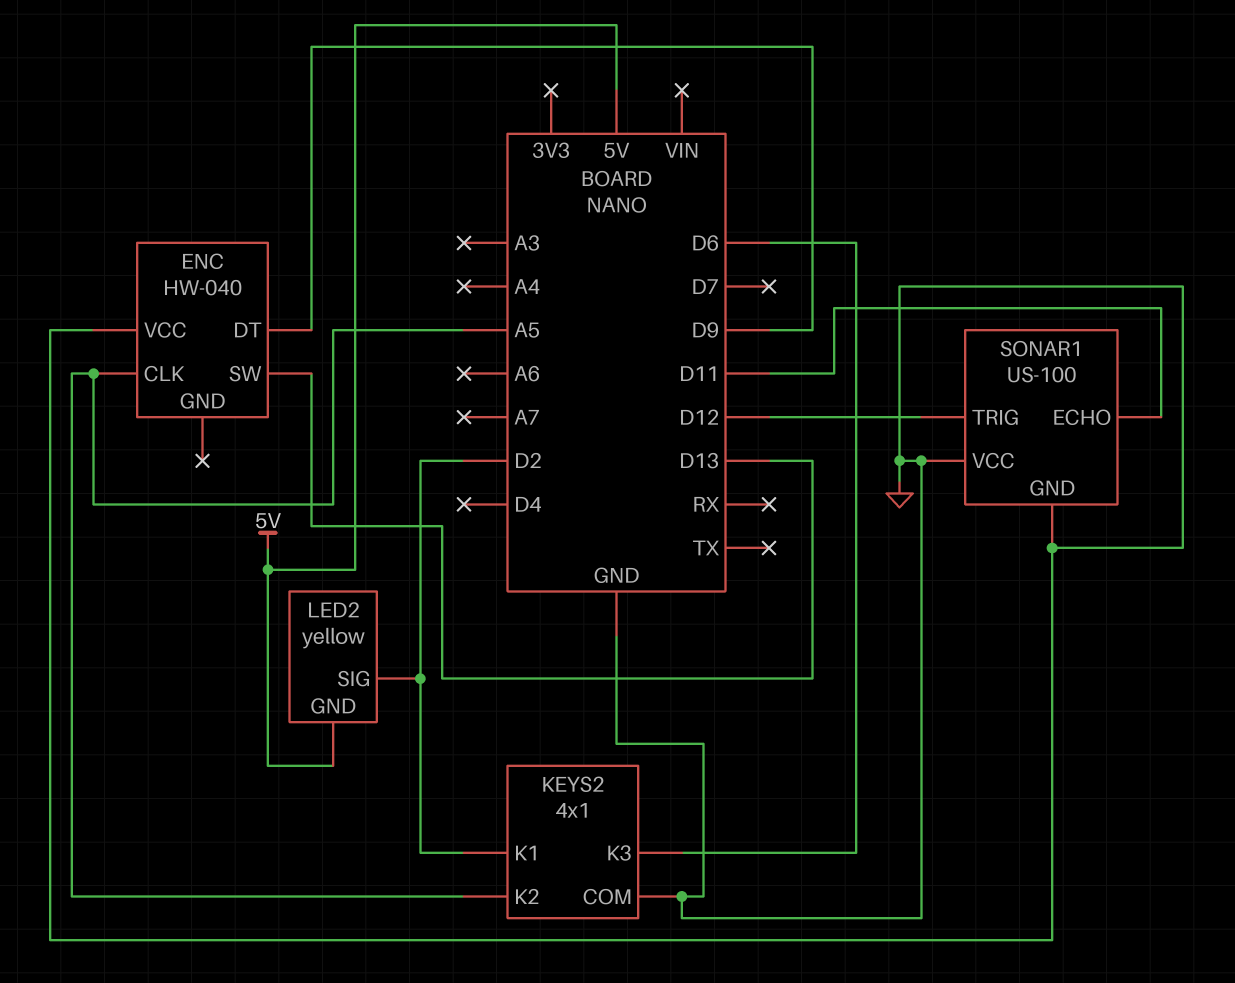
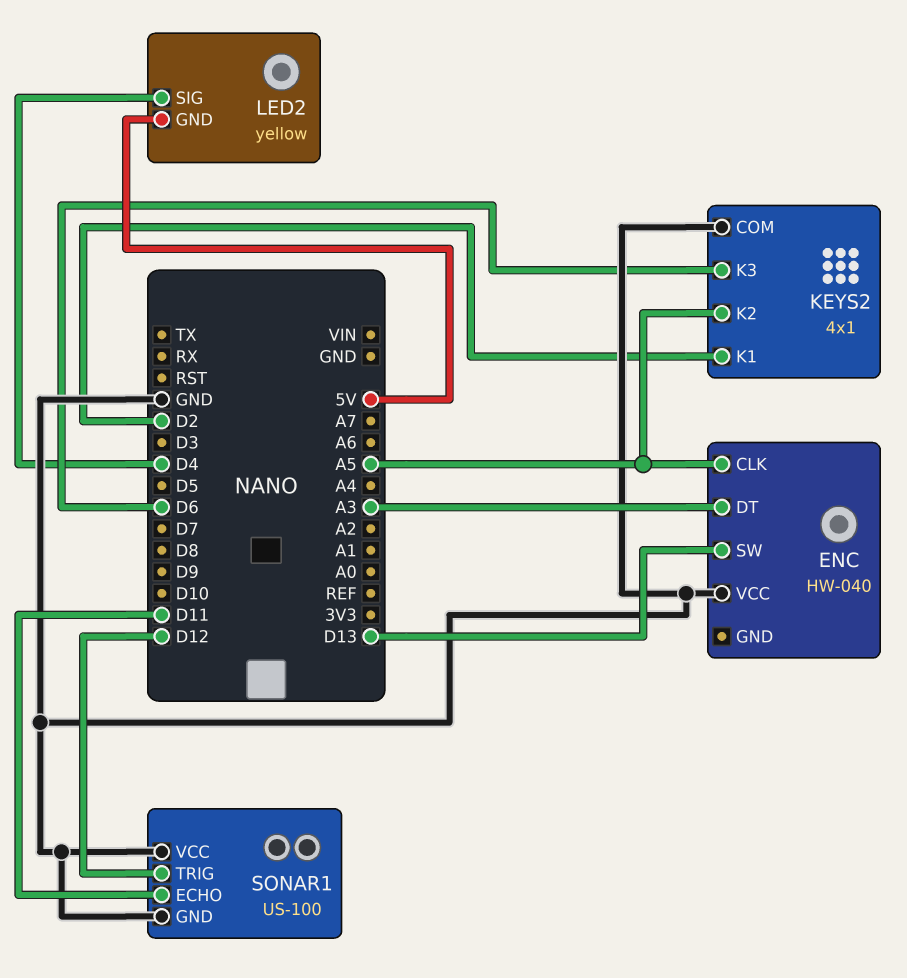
ENC pin DT: D9 -> A3
LED2 pin SIG: D2 -> D4

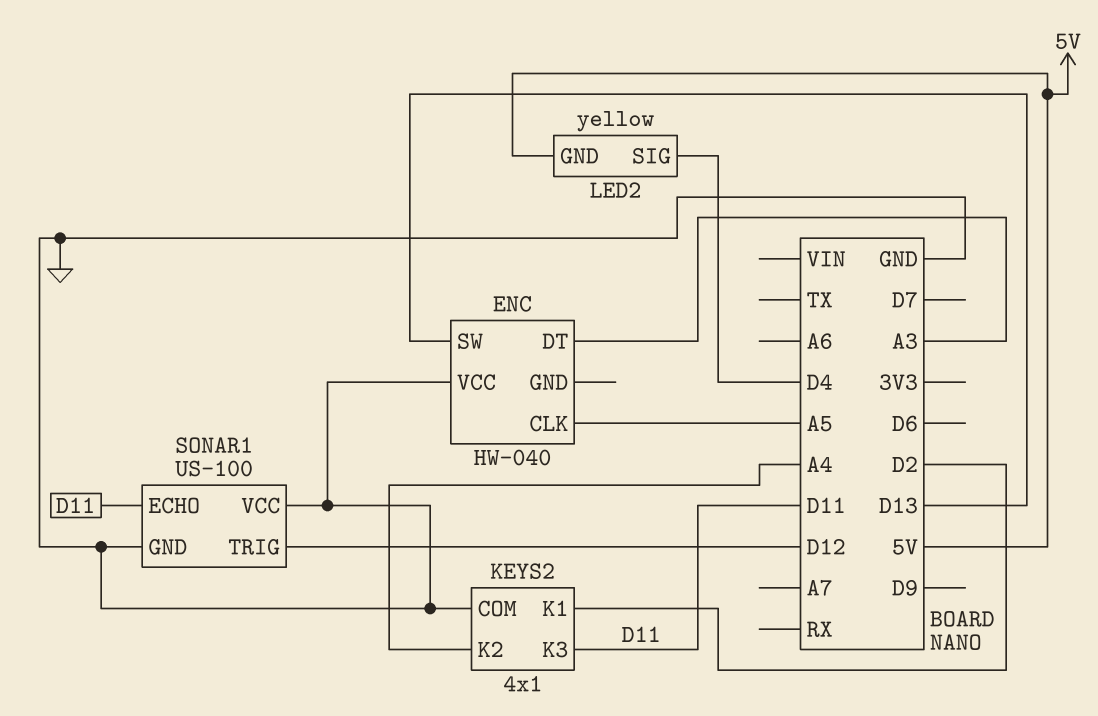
KEYS2 pin K2: A5 -> A4
KEYS2 pin K3: D6 -> D11

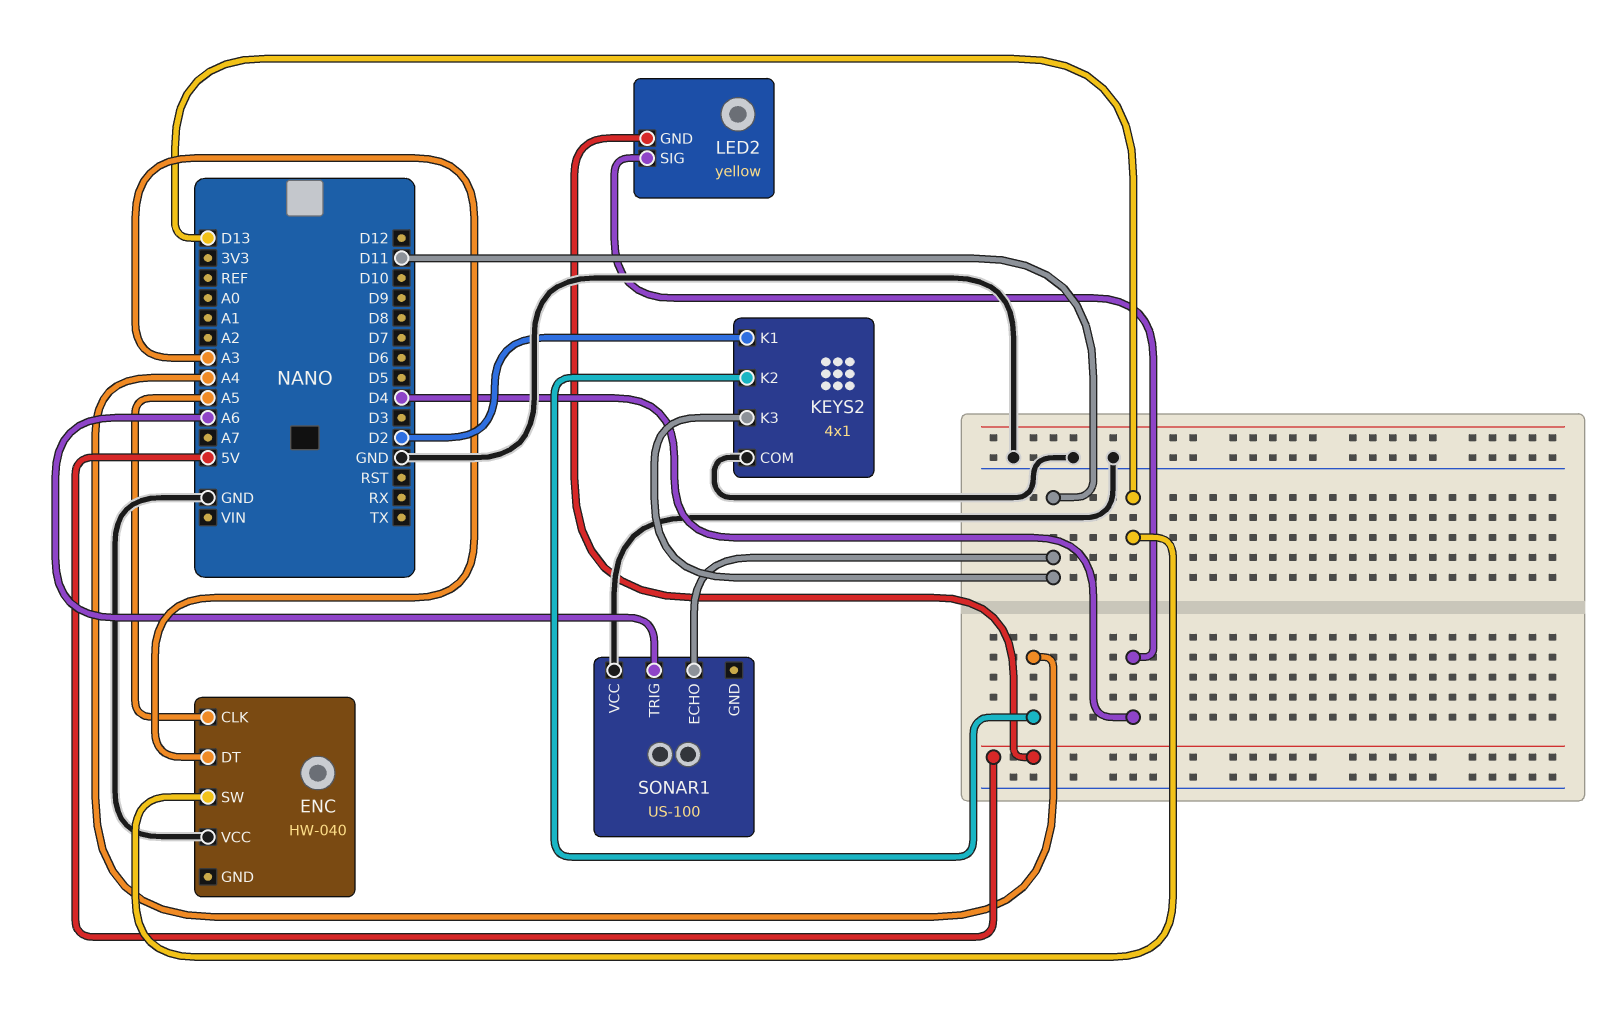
SONAR1 pin GND: GND -> none
SONAR1 pin TRIG: D12 -> A6

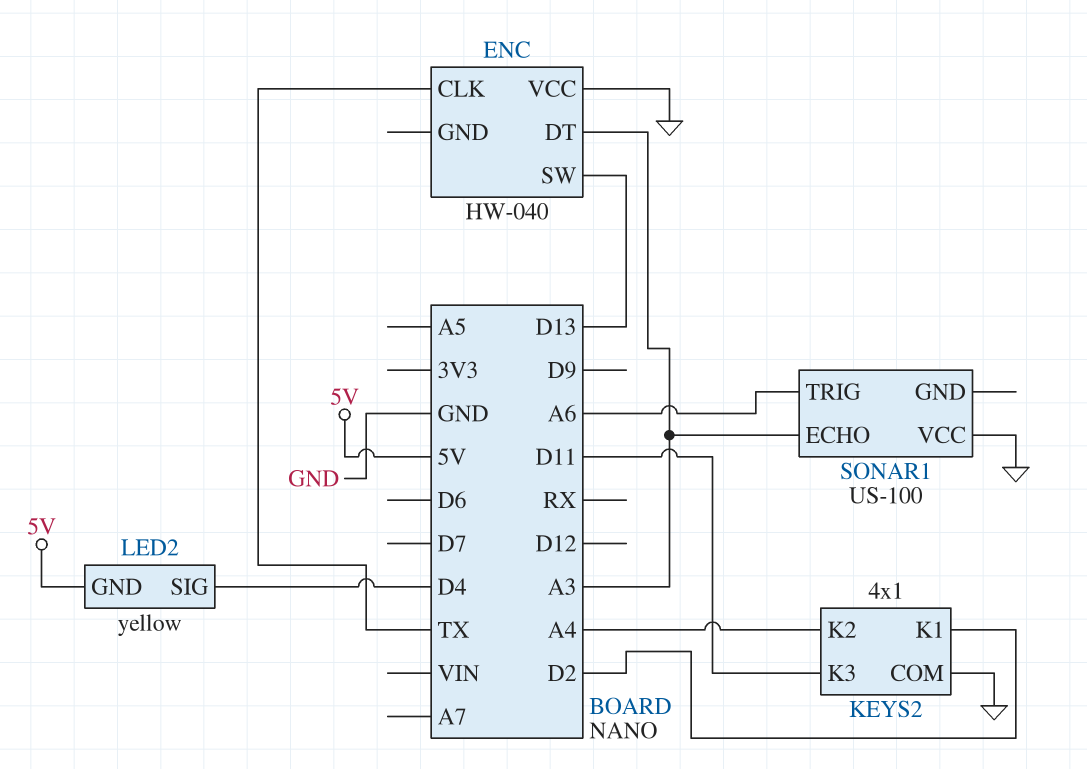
ENC pin CLK: A5 -> TX
SONAR1 pin ECHO: D11 -> A3

